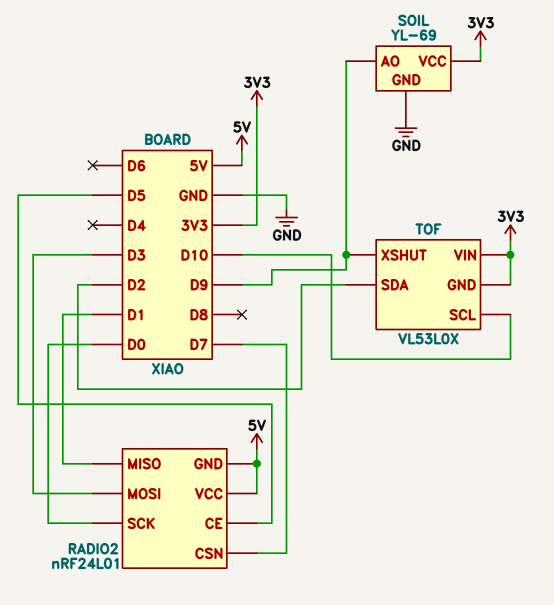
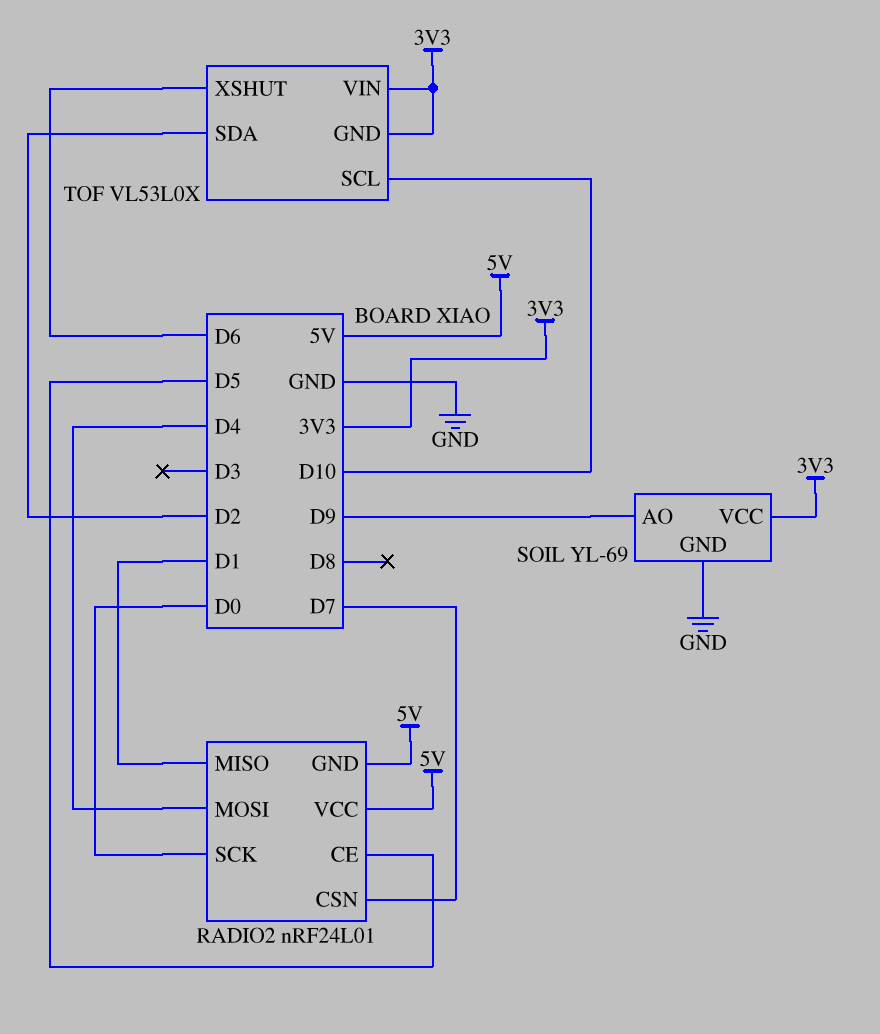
RADIO2 pin MOSI: D3 -> D4
TOF pin XSHUT: D9 -> D6

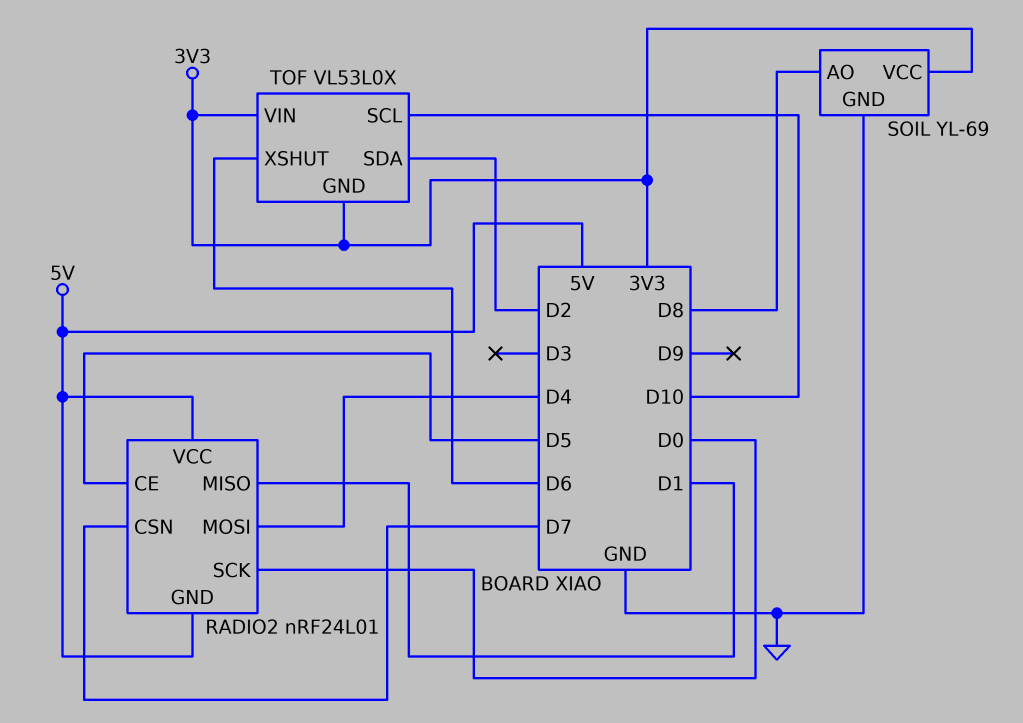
SOIL pin AO: D9 -> D8

